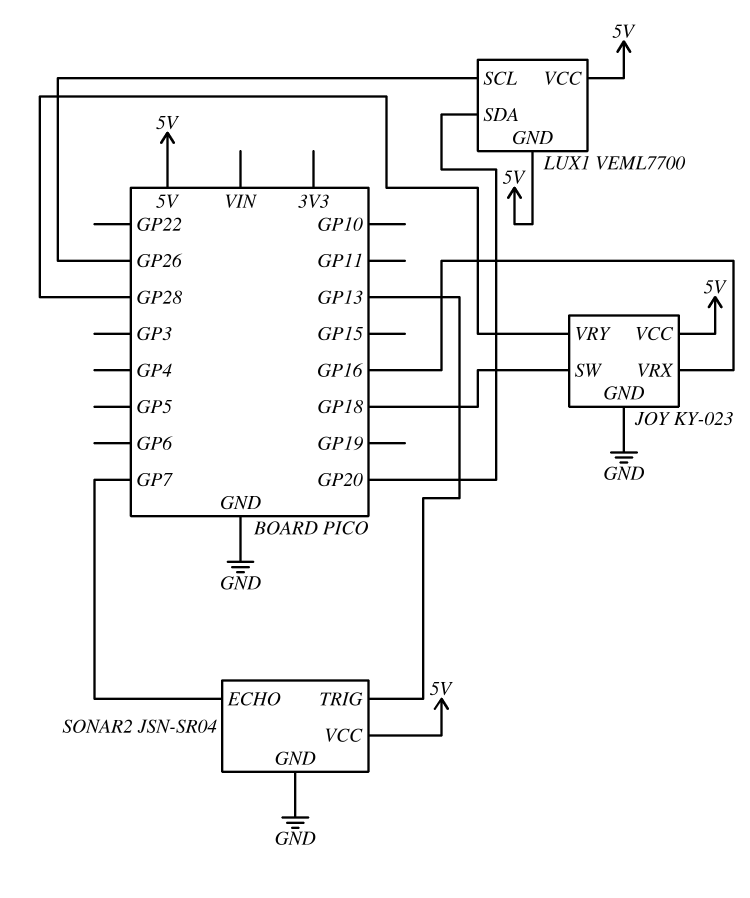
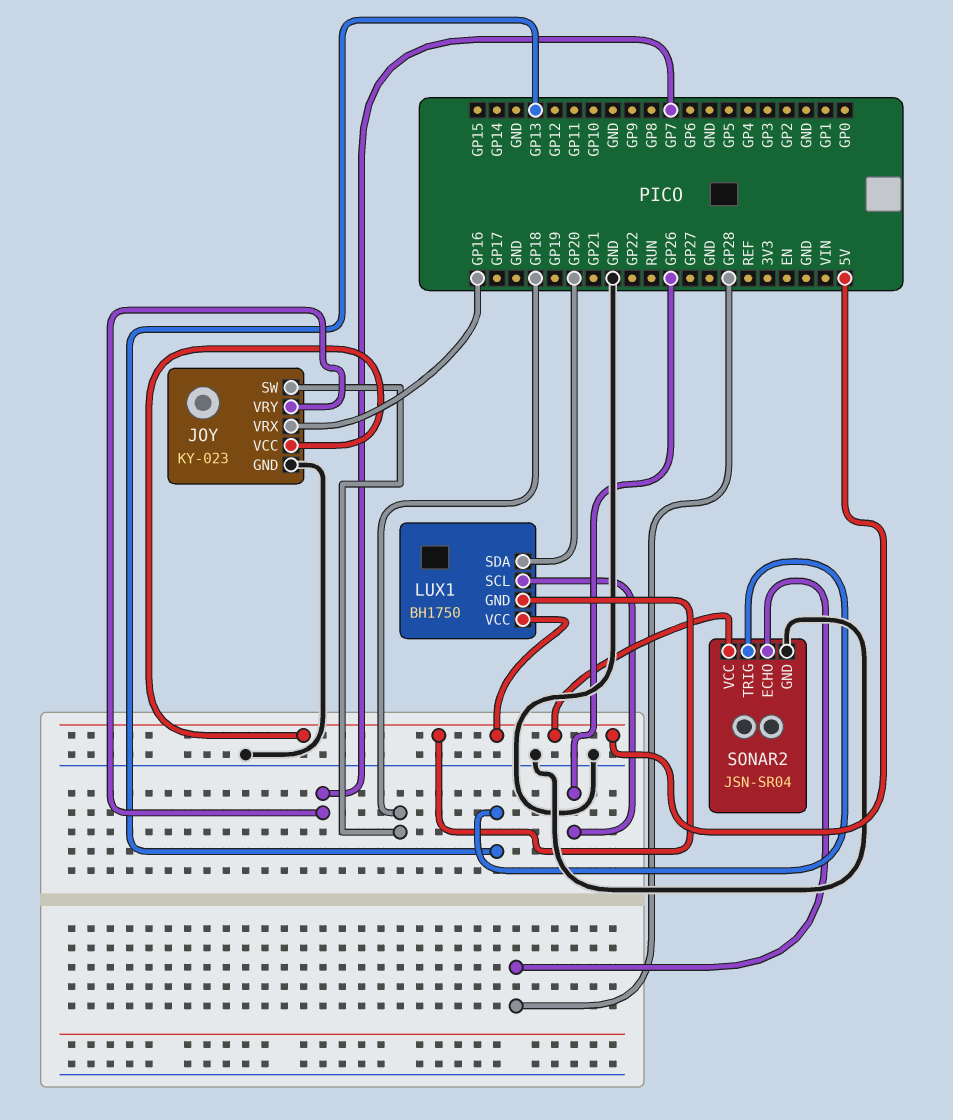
JOY pin VRY: GP28 -> GP7
LUX1: VEML7700 -> BH1750
SONAR2 pin ECHO: GP7 -> GP28

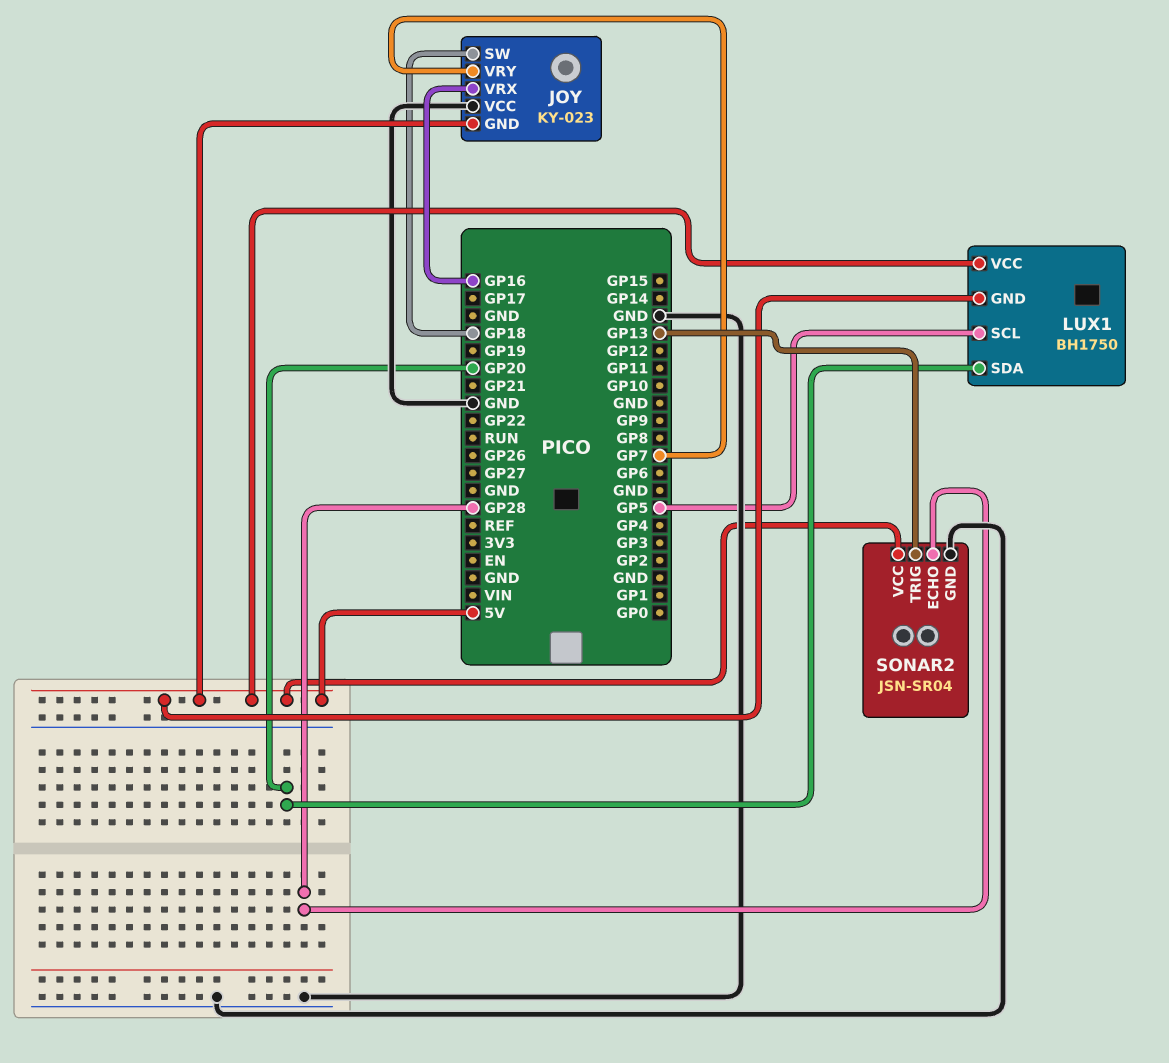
JOY pin GND: GND -> 5V
JOY pin VCC: 5V -> GND
LUX1 pin SCL: GP26 -> GP5

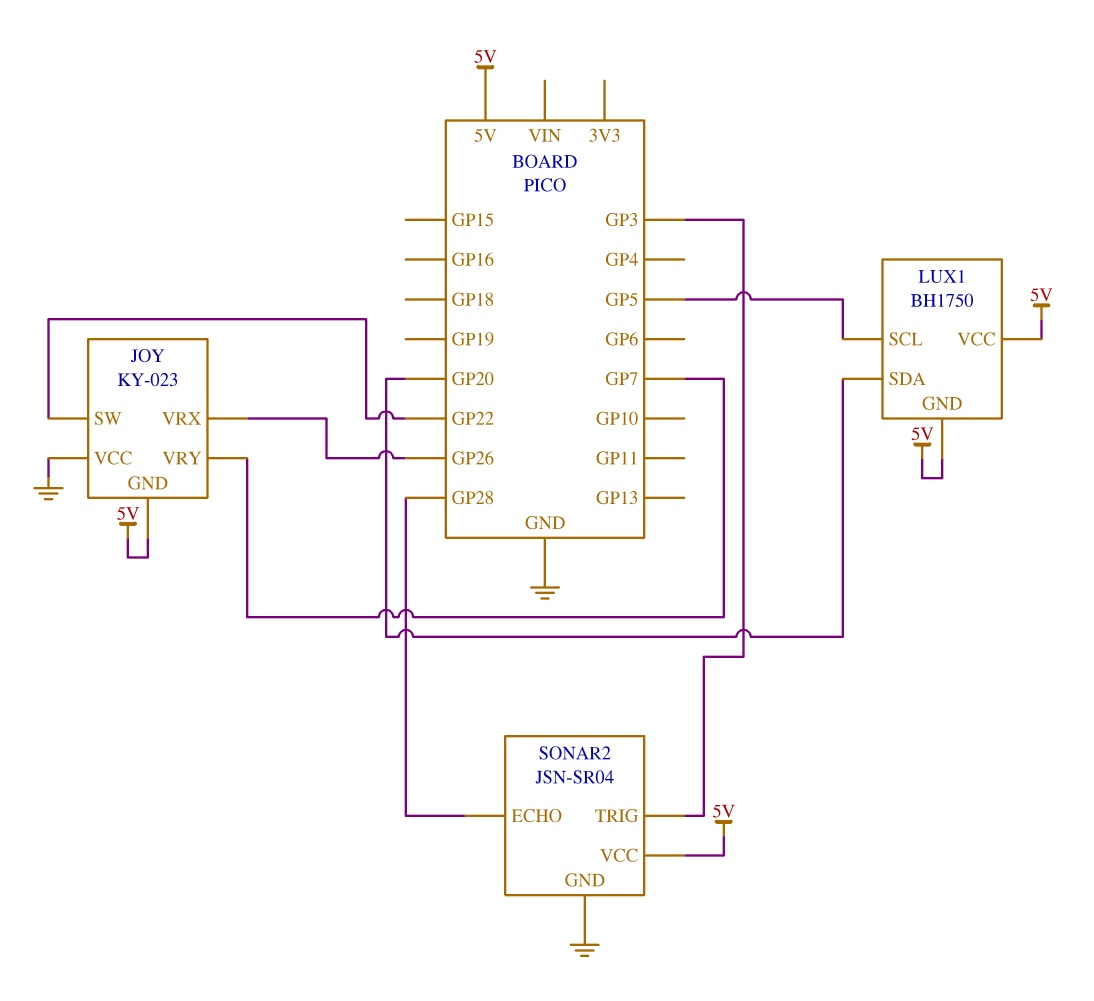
JOY pin SW: GP18 -> GP22
JOY pin VRX: GP16 -> GP26
SONAR2 pin TRIG: GP13 -> GP3

